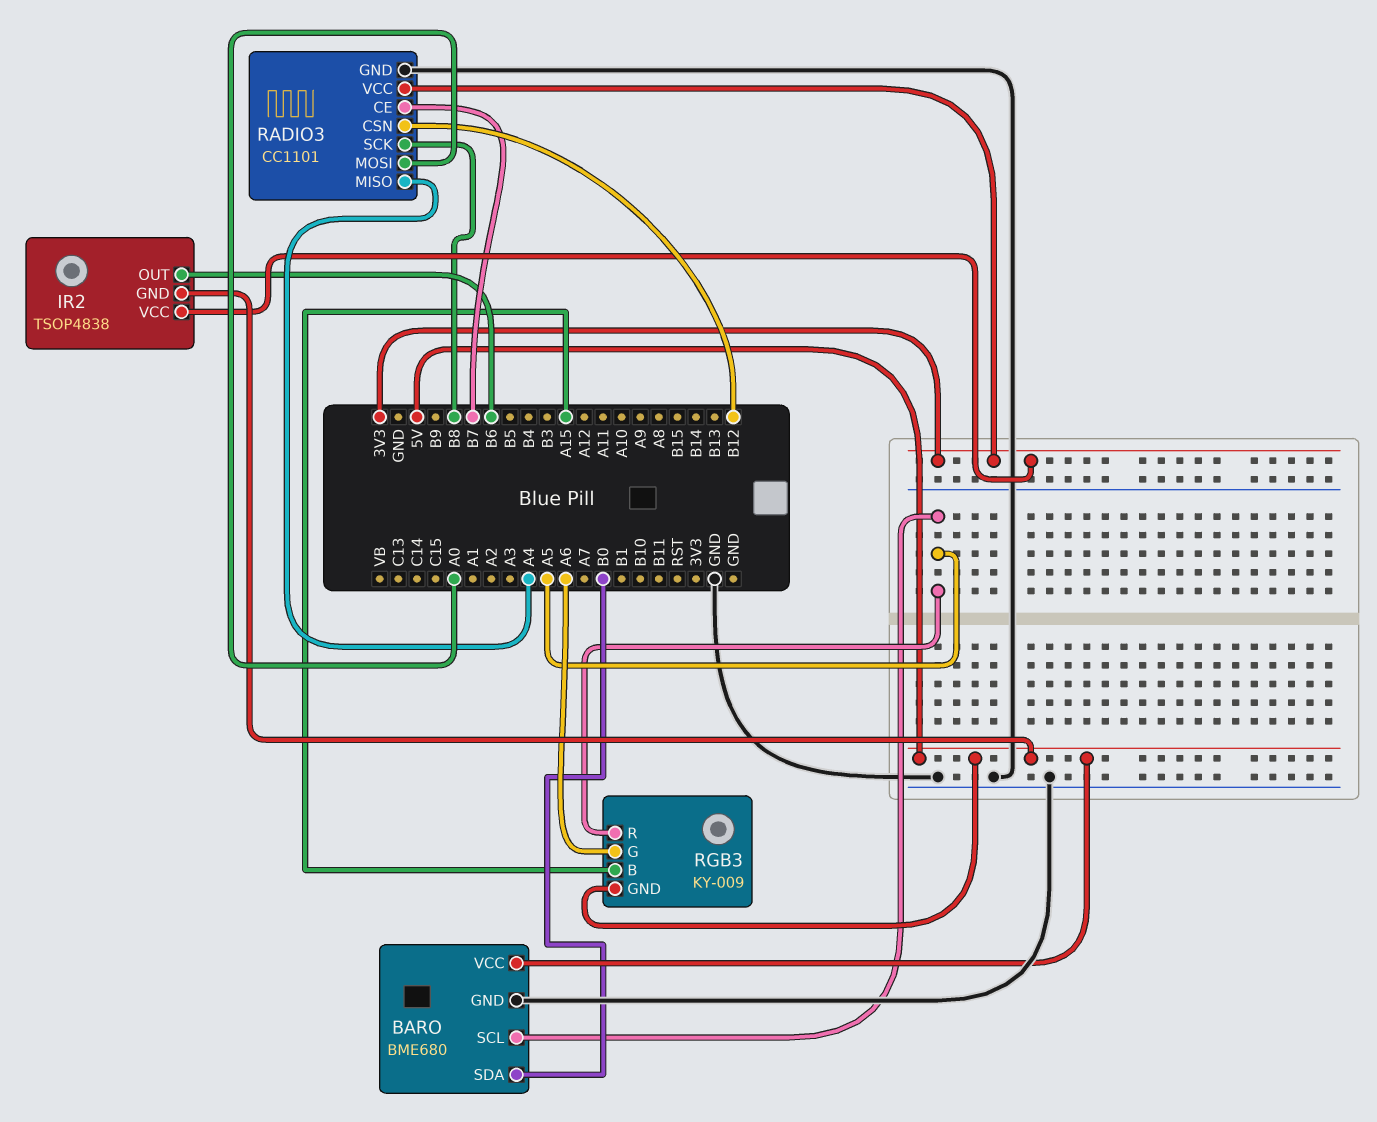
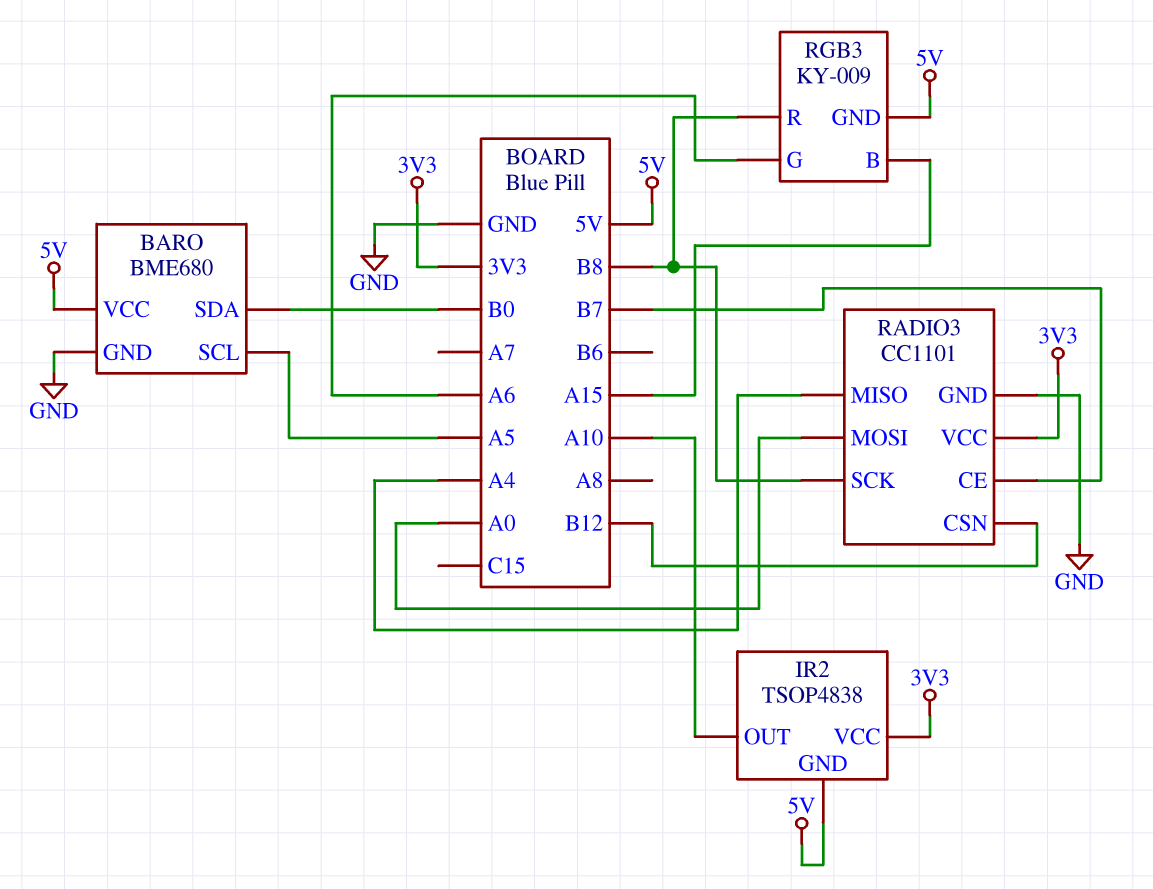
IR2 pin OUT: B6 -> A10
RGB3 pin R: A5 -> B8

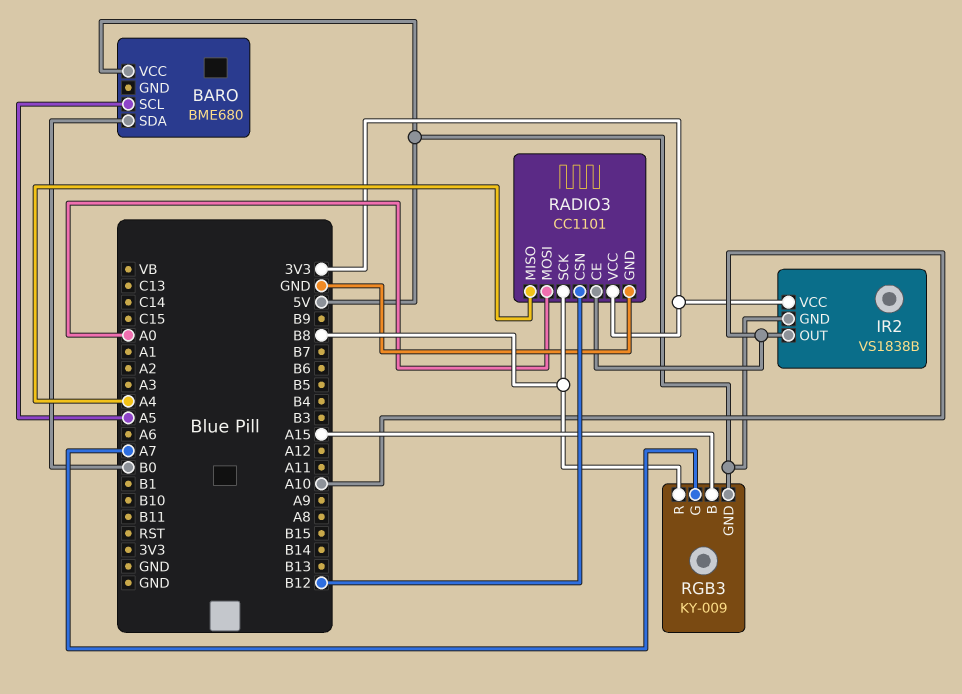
BARO pin GND: GND -> none
IR2: TSOP4838 -> VS1838B
RADIO3 pin CE: B7 -> A10
RGB3 pin G: A6 -> A7

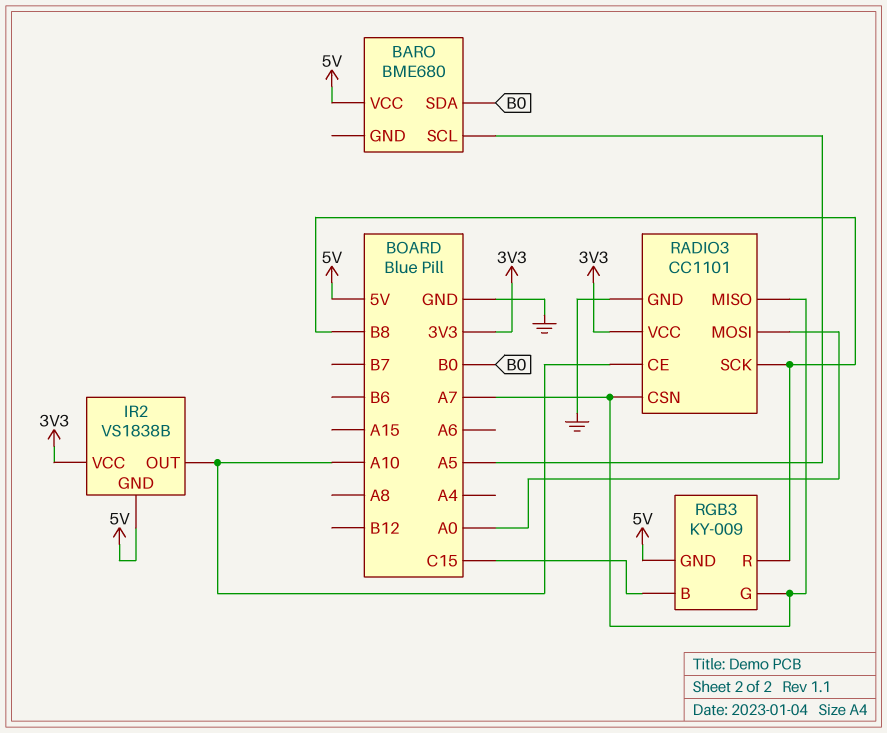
RADIO3 pin CSN: B12 -> A7
RADIO3 pin MISO: A4 -> A7
RGB3 pin B: A15 -> C15

